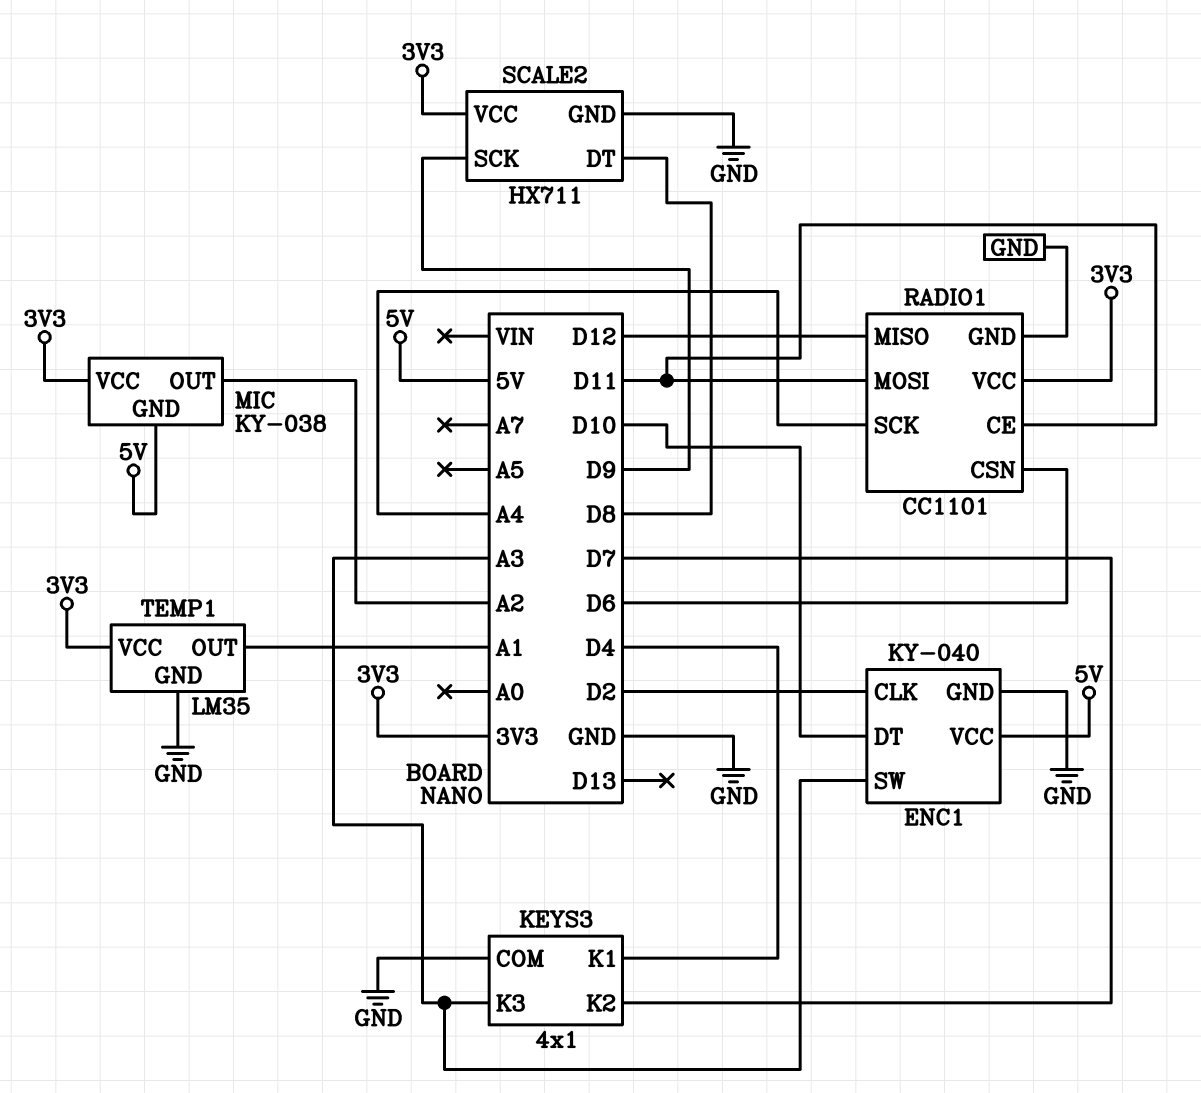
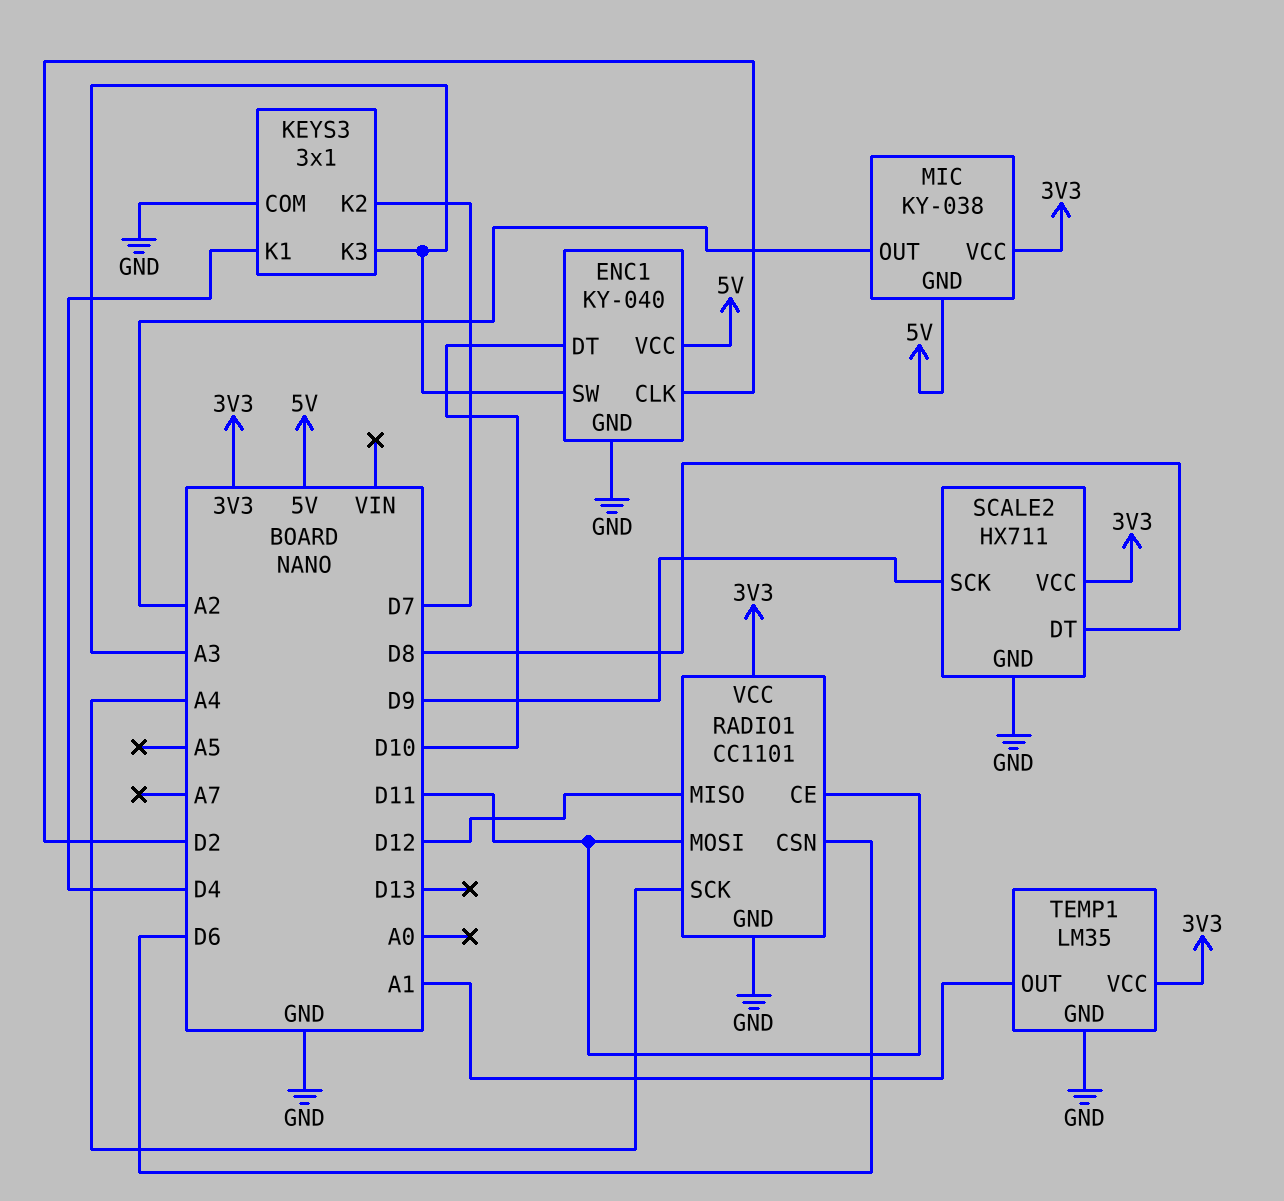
KEYS3: 4x1 -> 3x1

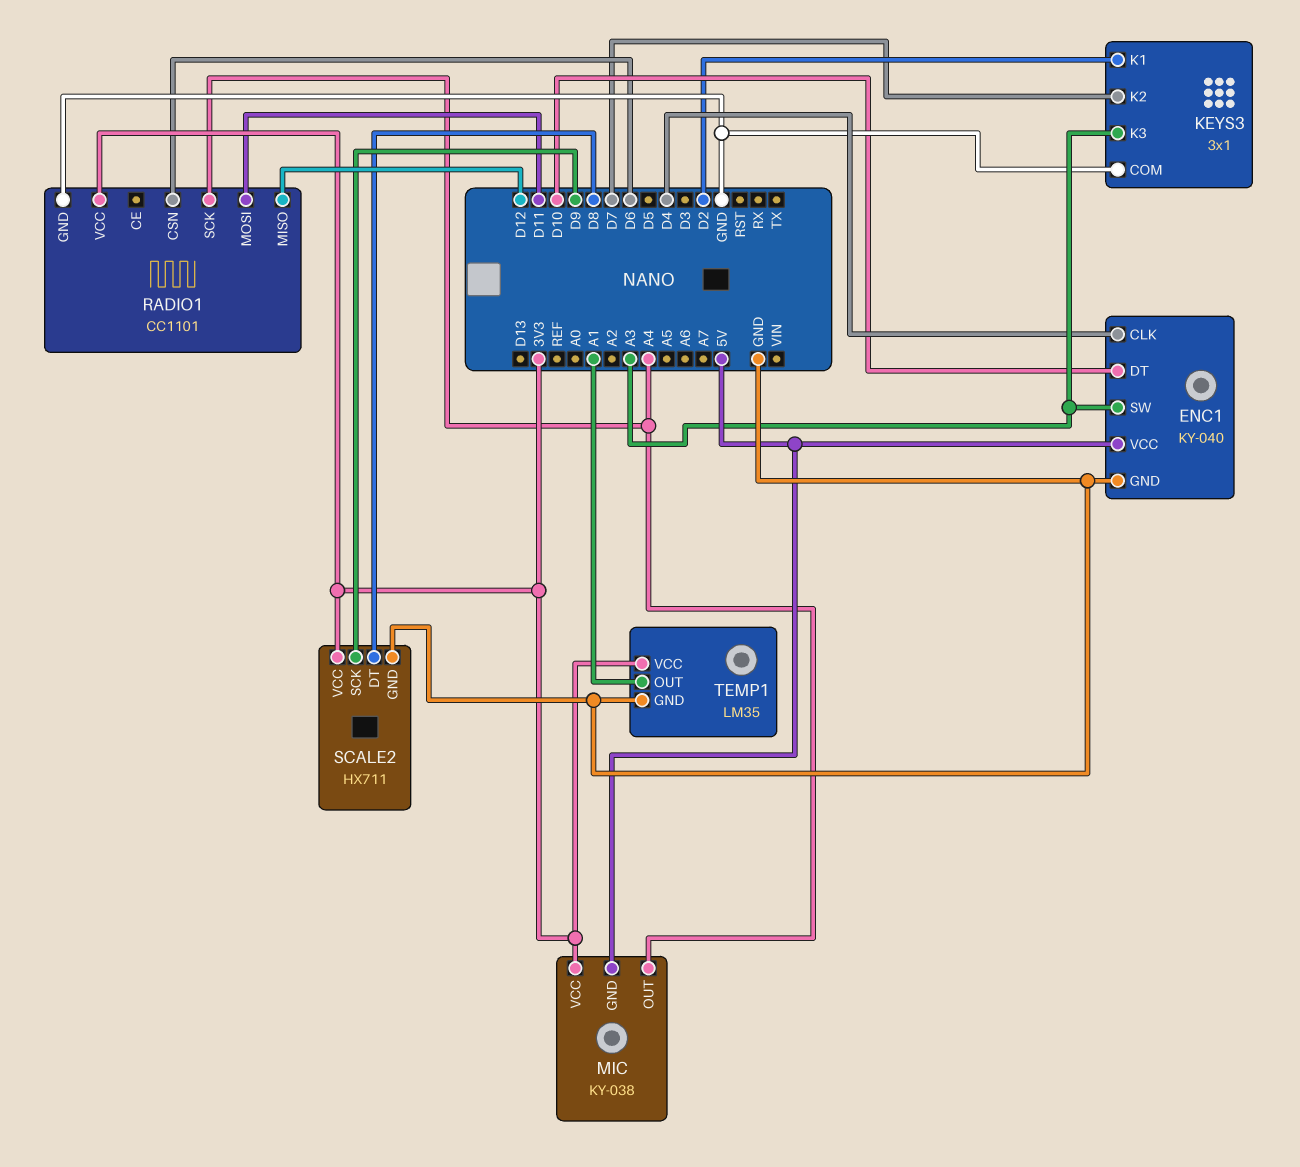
ENC1 pin CLK: D2 -> D4
KEYS3 pin K1: D4 -> D2
MIC pin OUT: A2 -> A4
RADIO1 pin CE: D11 -> none

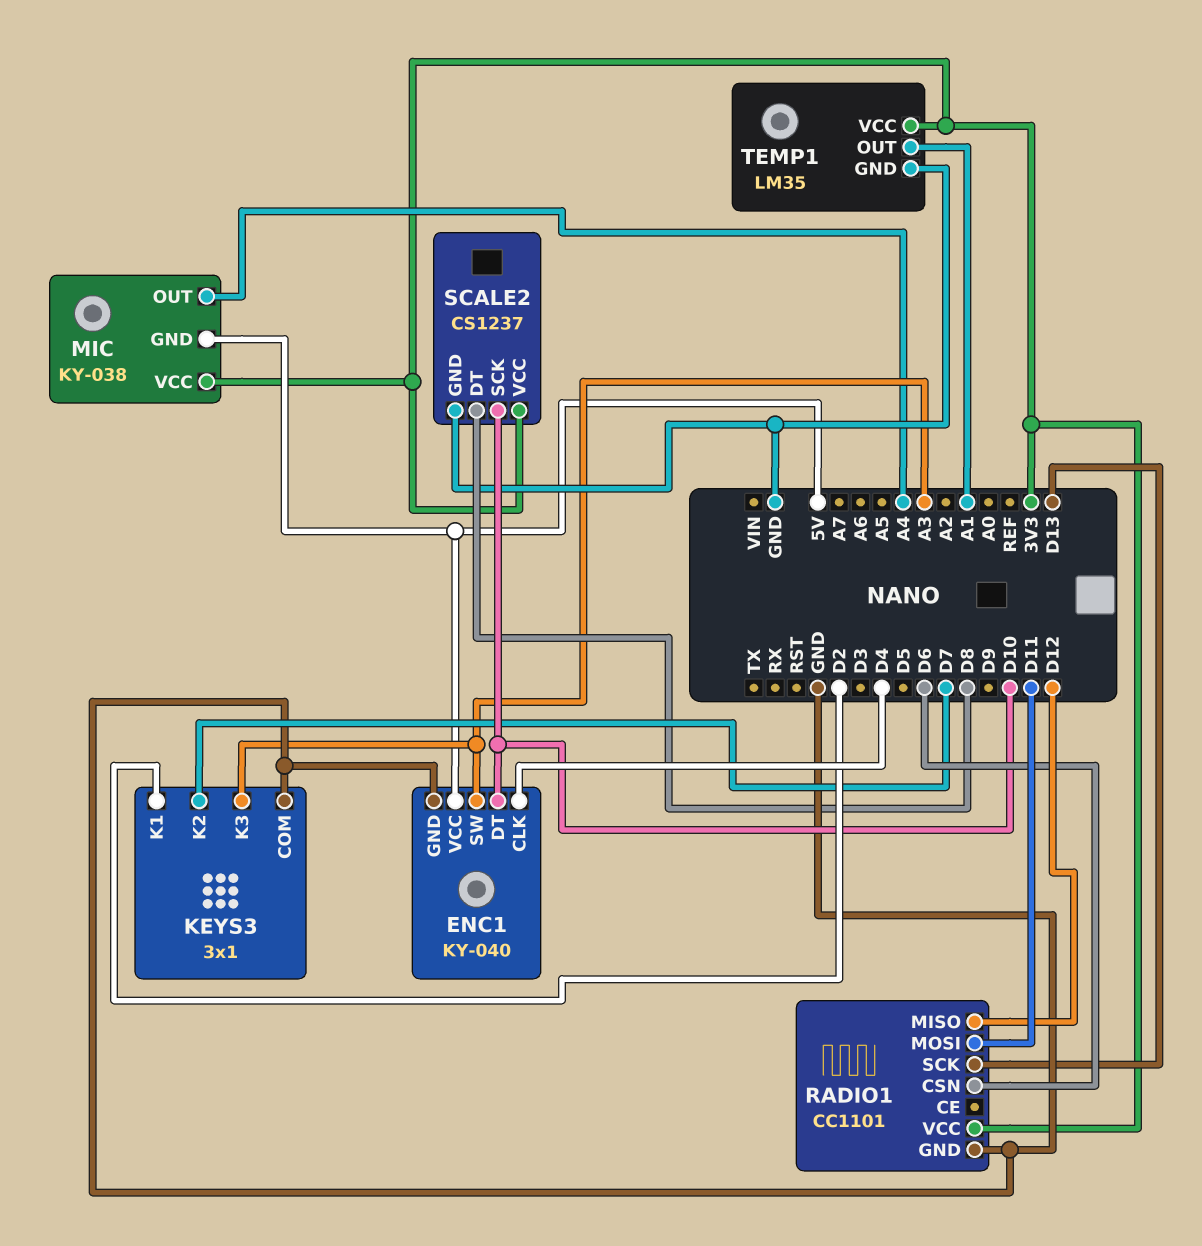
RADIO1 pin SCK: A4 -> D13
SCALE2: HX711 -> CS1237
SCALE2 pin SCK: D9 -> D10

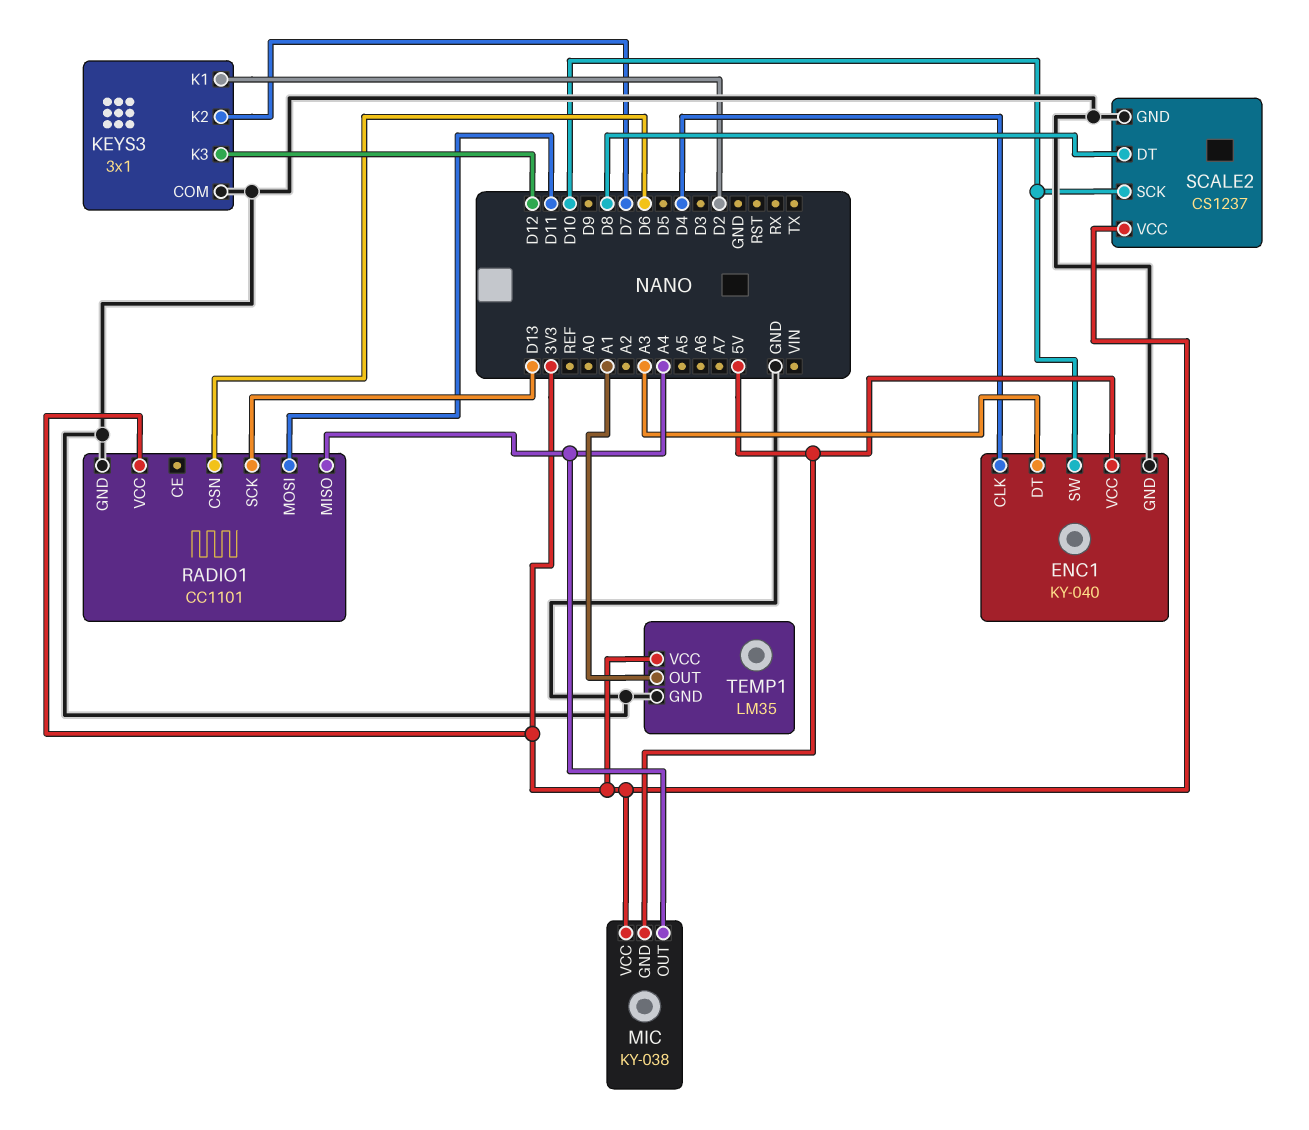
ENC1 pin DT: D10 -> A3
ENC1 pin SW: A3 -> D10
KEYS3 pin K3: A3 -> D12
RADIO1 pin MISO: D12 -> A4

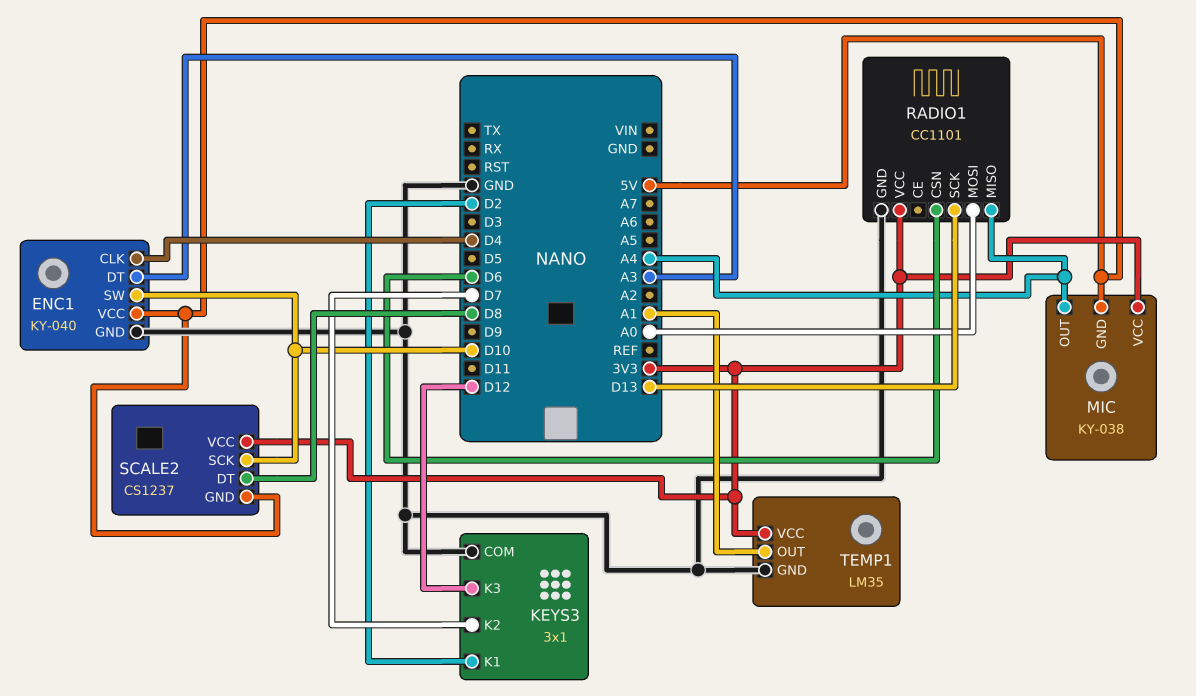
RADIO1 pin MOSI: D11 -> A0
SCALE2 pin GND: GND -> 5V

